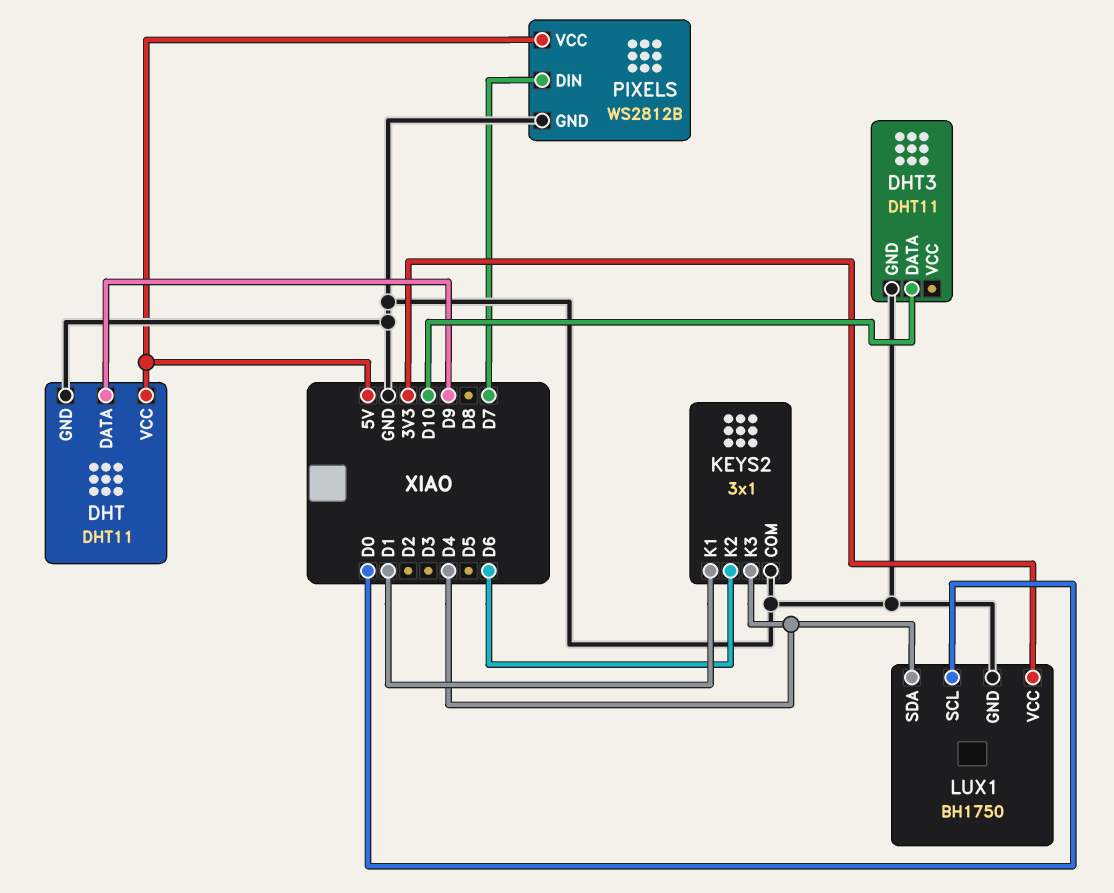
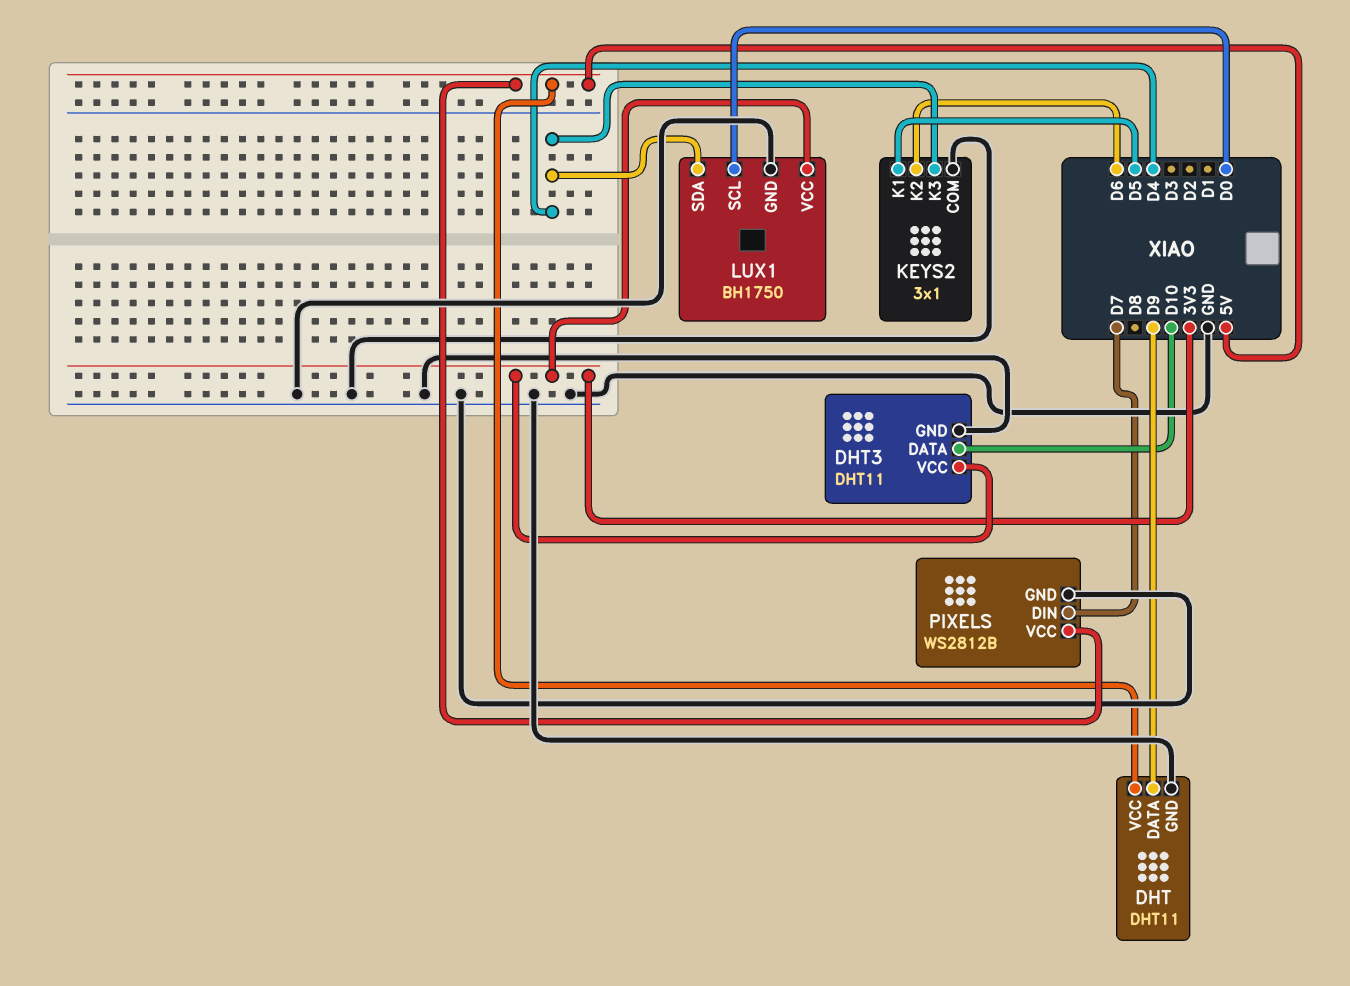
DHT3 pin VCC: none -> 3V3
KEYS2 pin K1: D1 -> D5

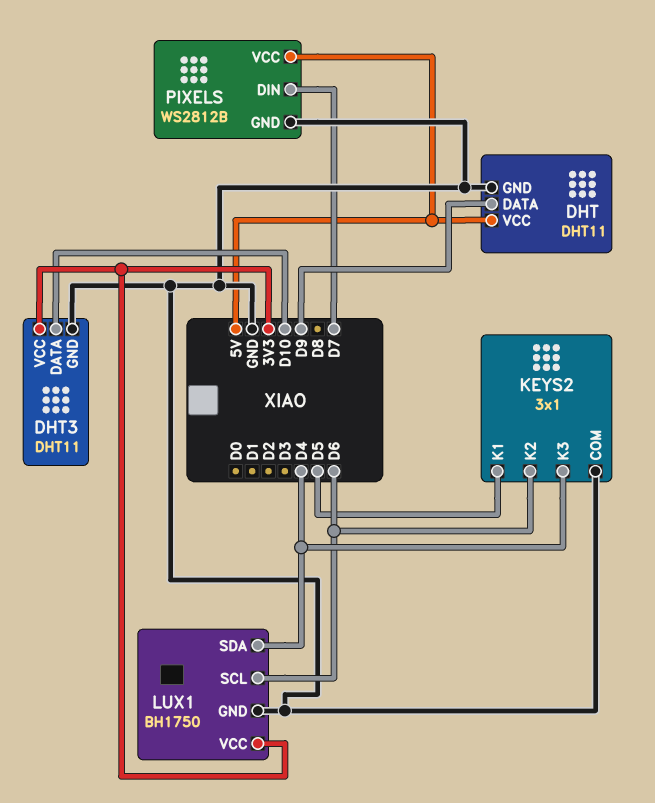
LUX1 pin SCL: D0 -> D6

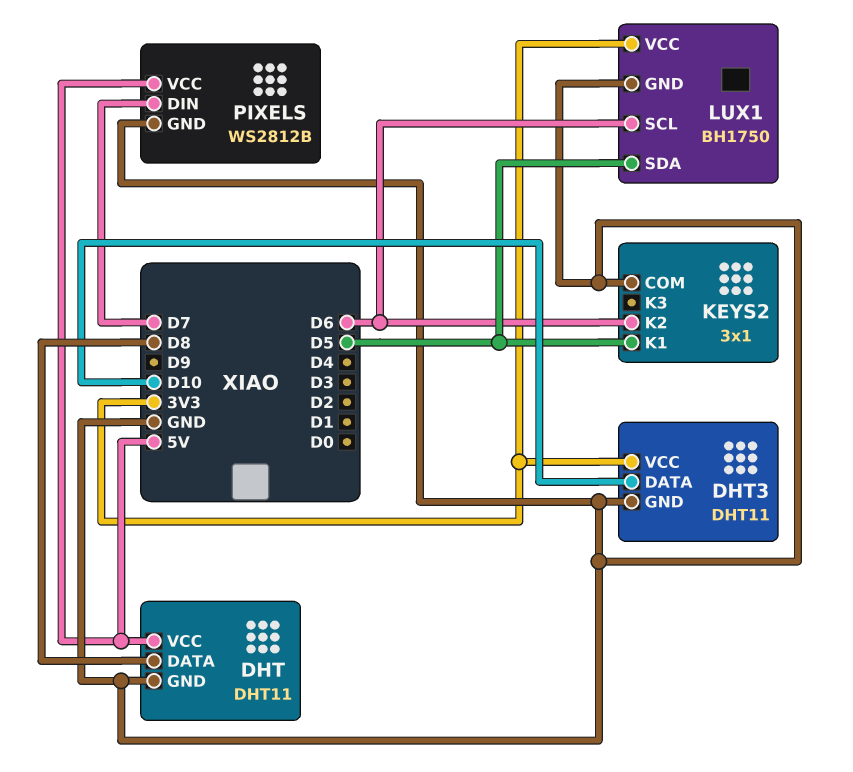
DHT pin DATA: D9 -> D8
KEYS2 pin K3: D4 -> none
LUX1 pin SDA: D4 -> D5

